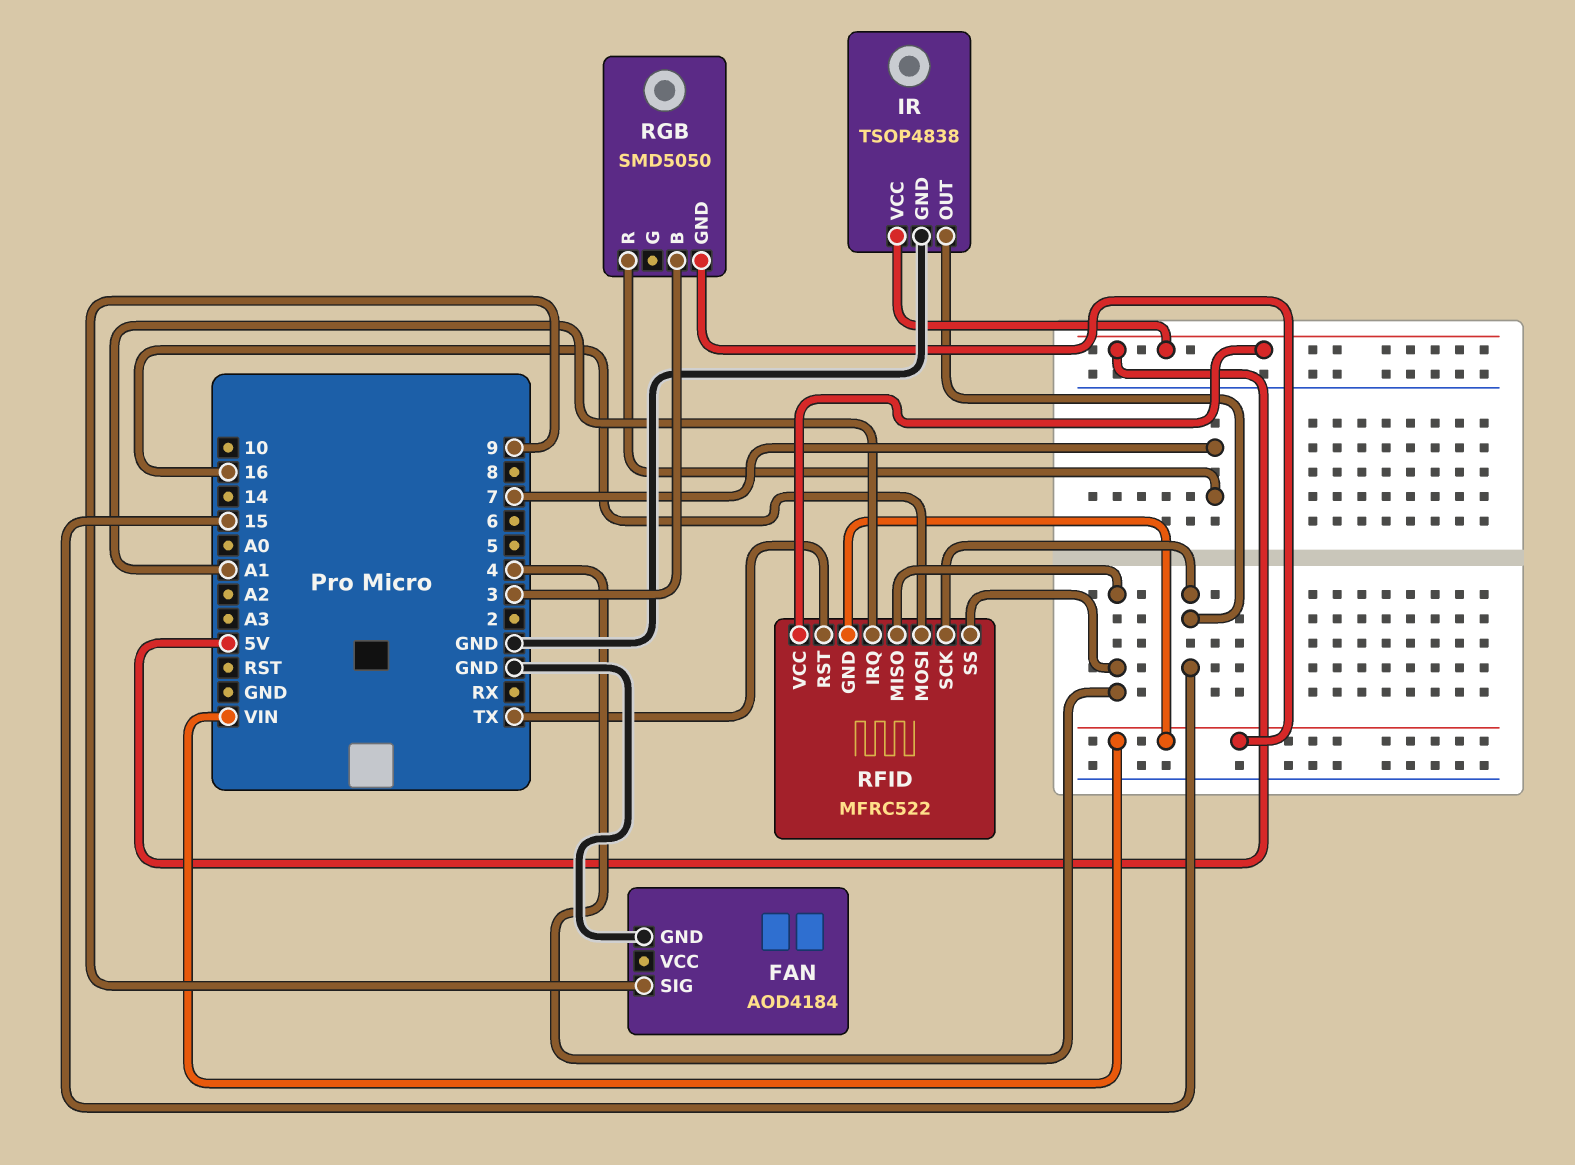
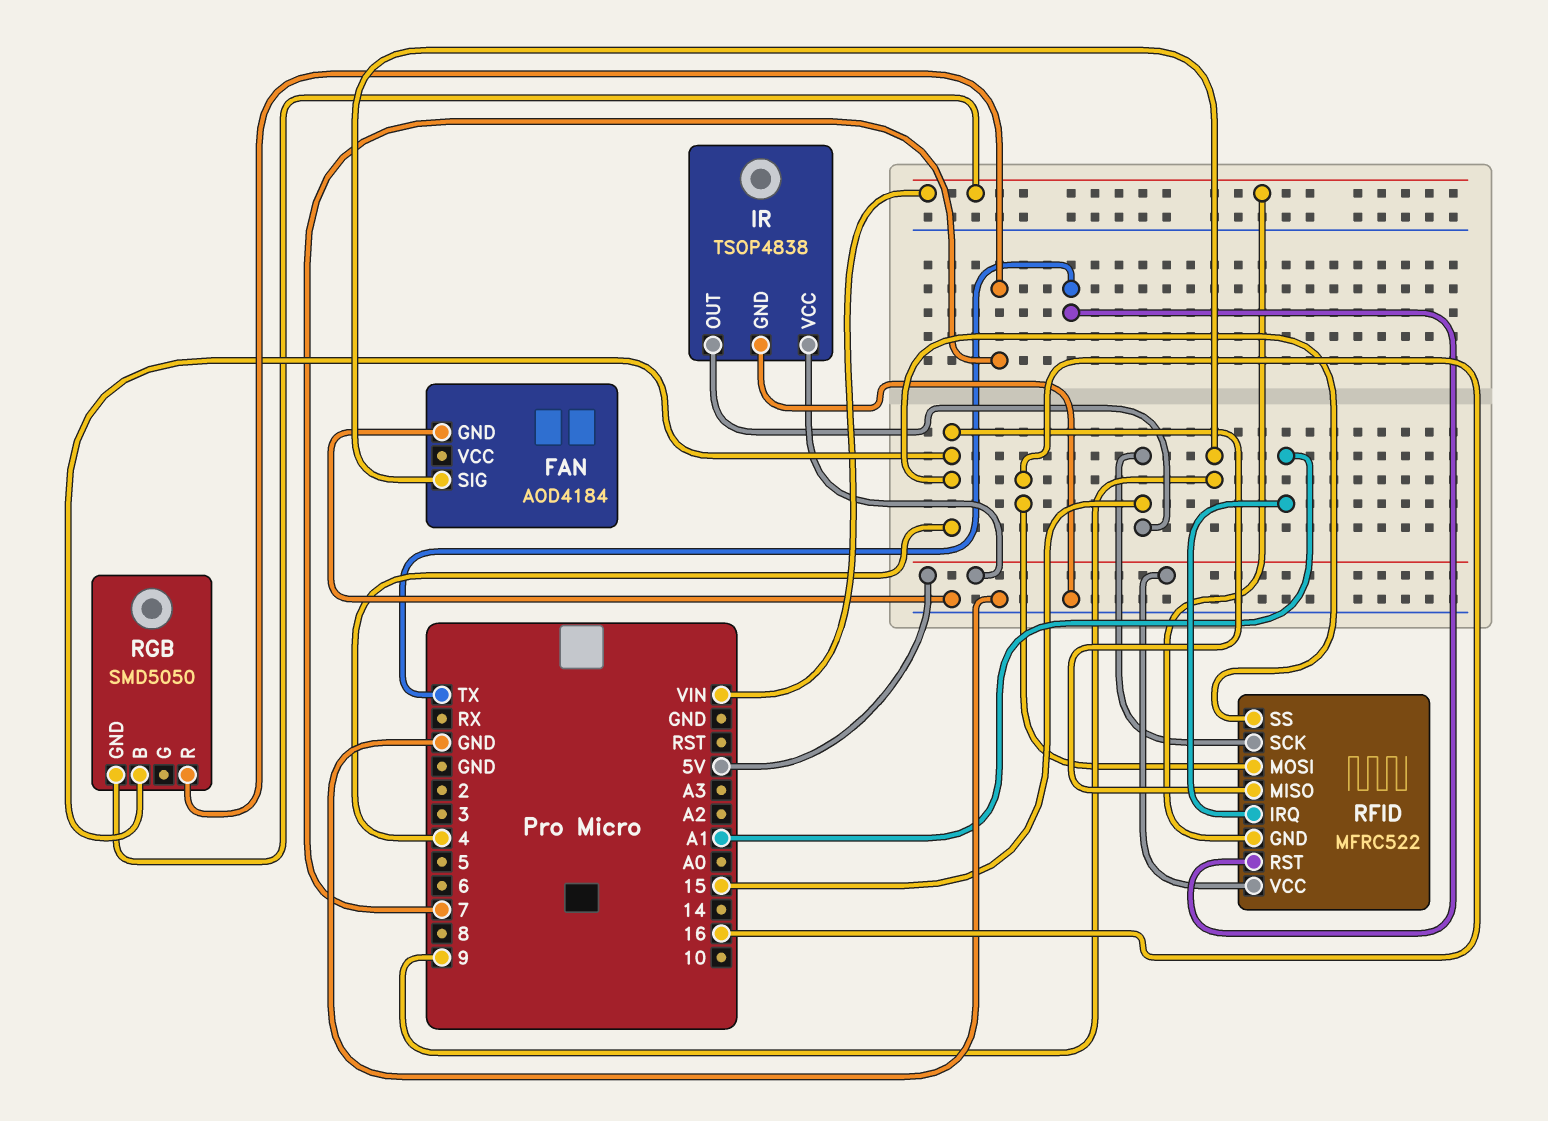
RGB pin B: 3 -> 4

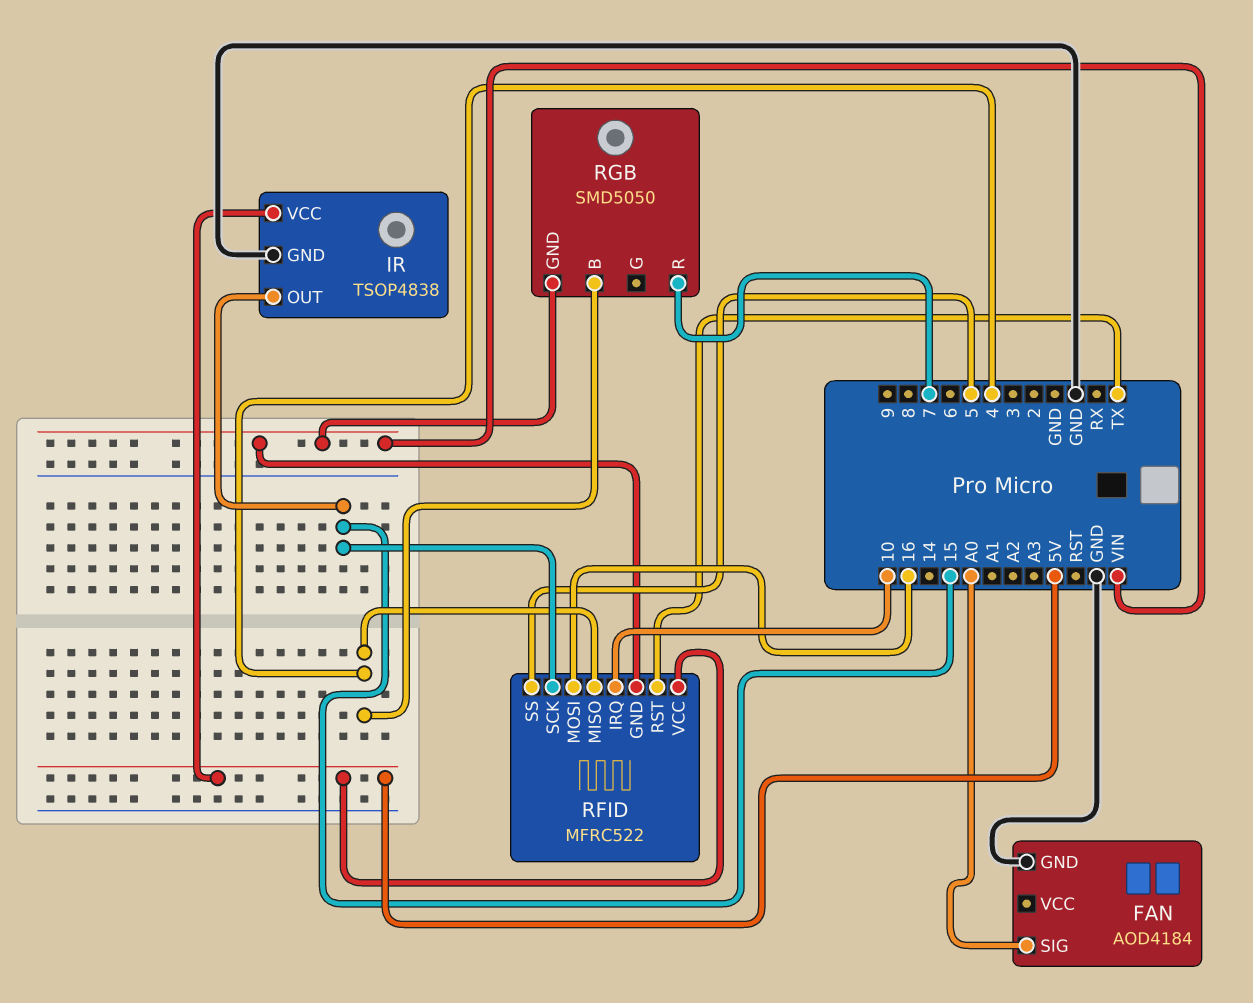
FAN pin SIG: 9 -> A0
RFID pin IRQ: A1 -> 10
RFID pin SS: 4 -> 5

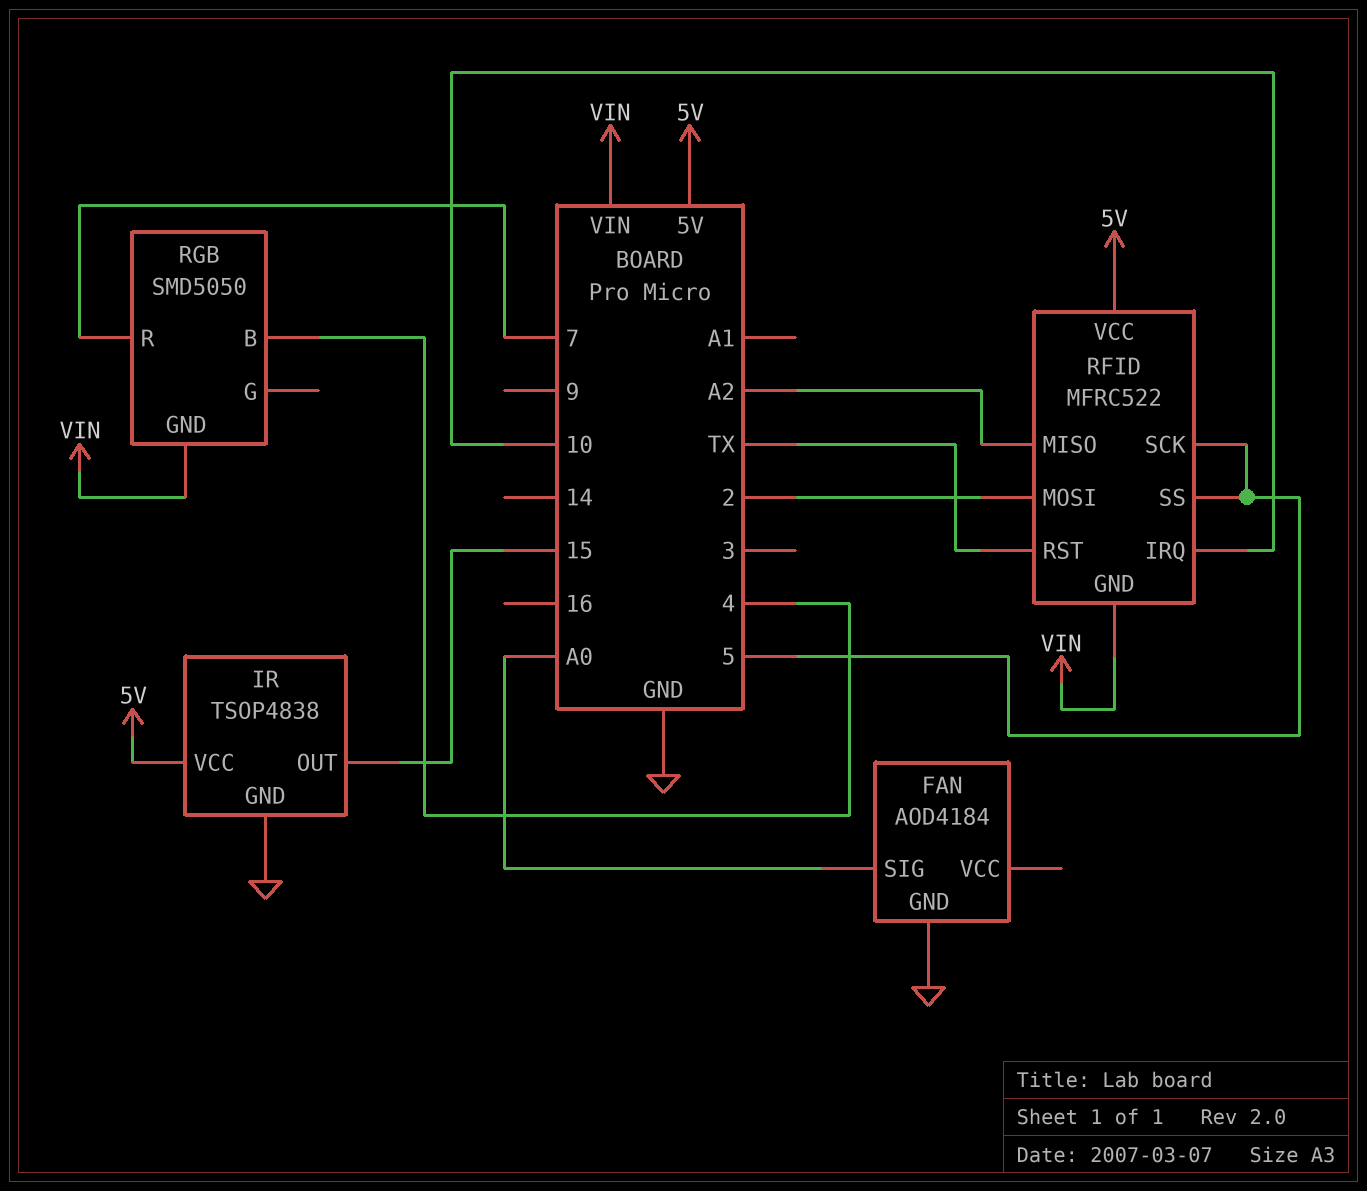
RFID pin MISO: 4 -> A2
RFID pin MOSI: 16 -> 2
RFID pin SCK: 15 -> 5

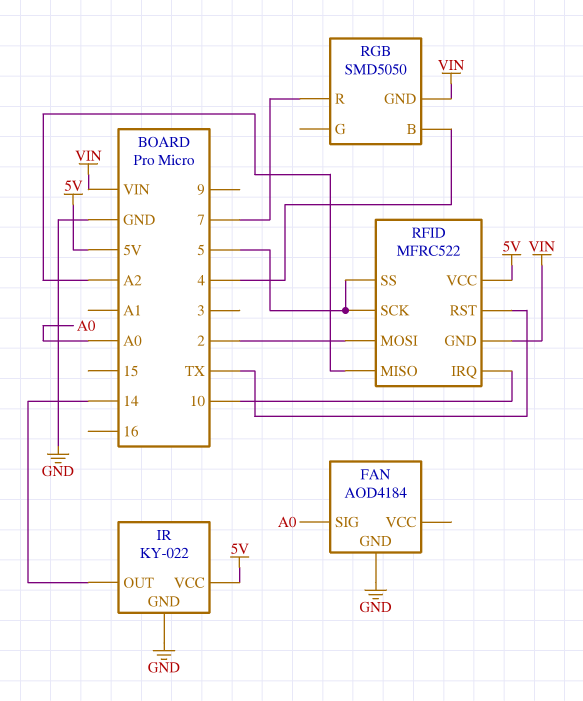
IR: TSOP4838 -> KY-022
IR pin OUT: 15 -> 14

